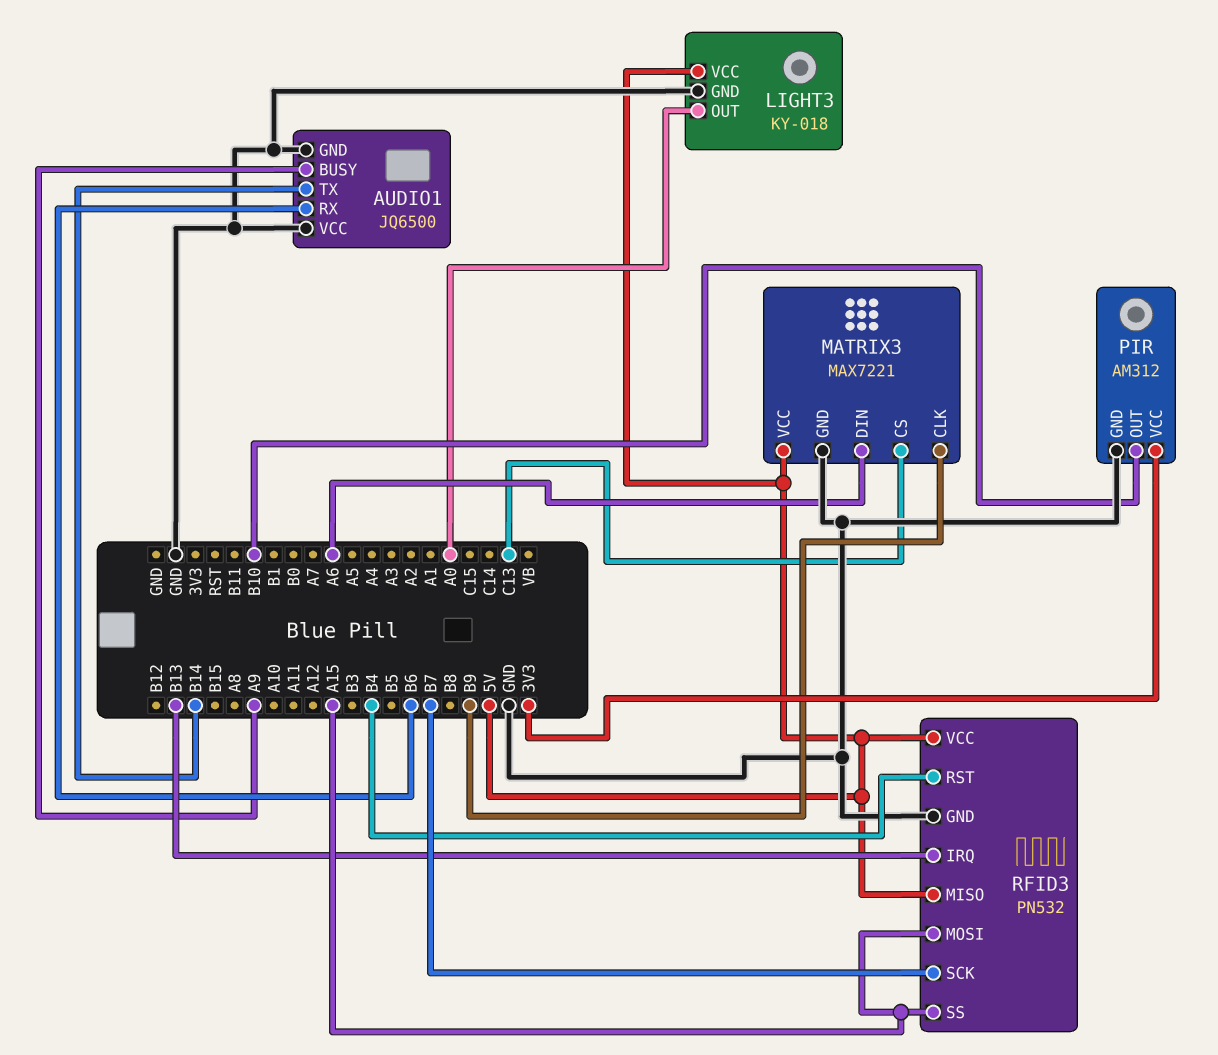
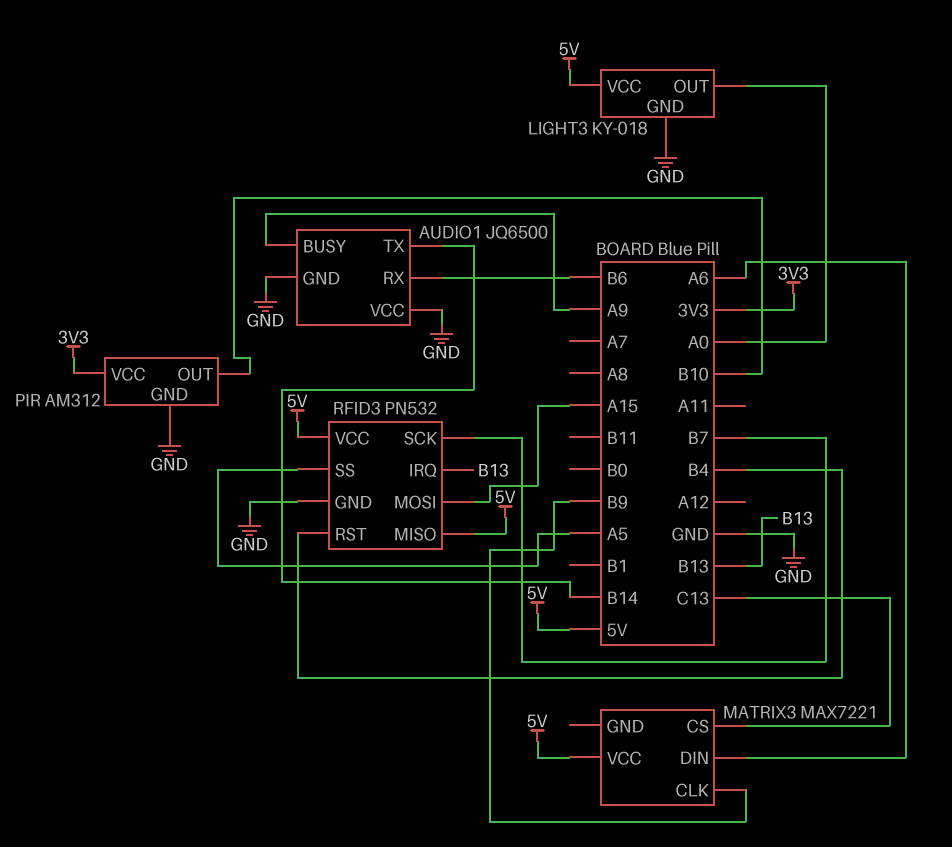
MATRIX3 pin GND: GND -> none
RFID3 pin SS: A15 -> A5

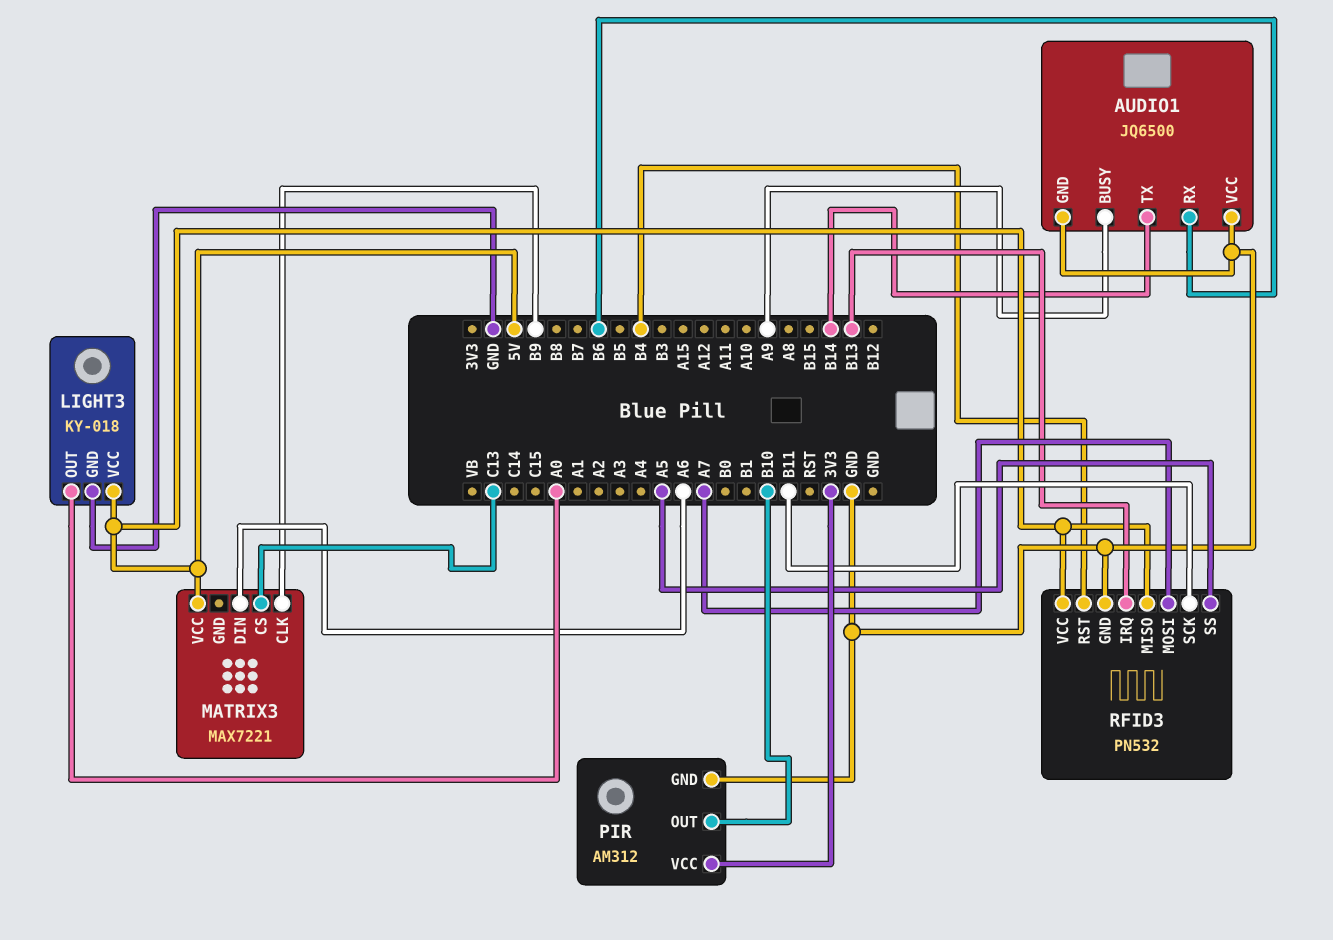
RFID3 pin MOSI: A15 -> A7
RFID3 pin SCK: B7 -> B11

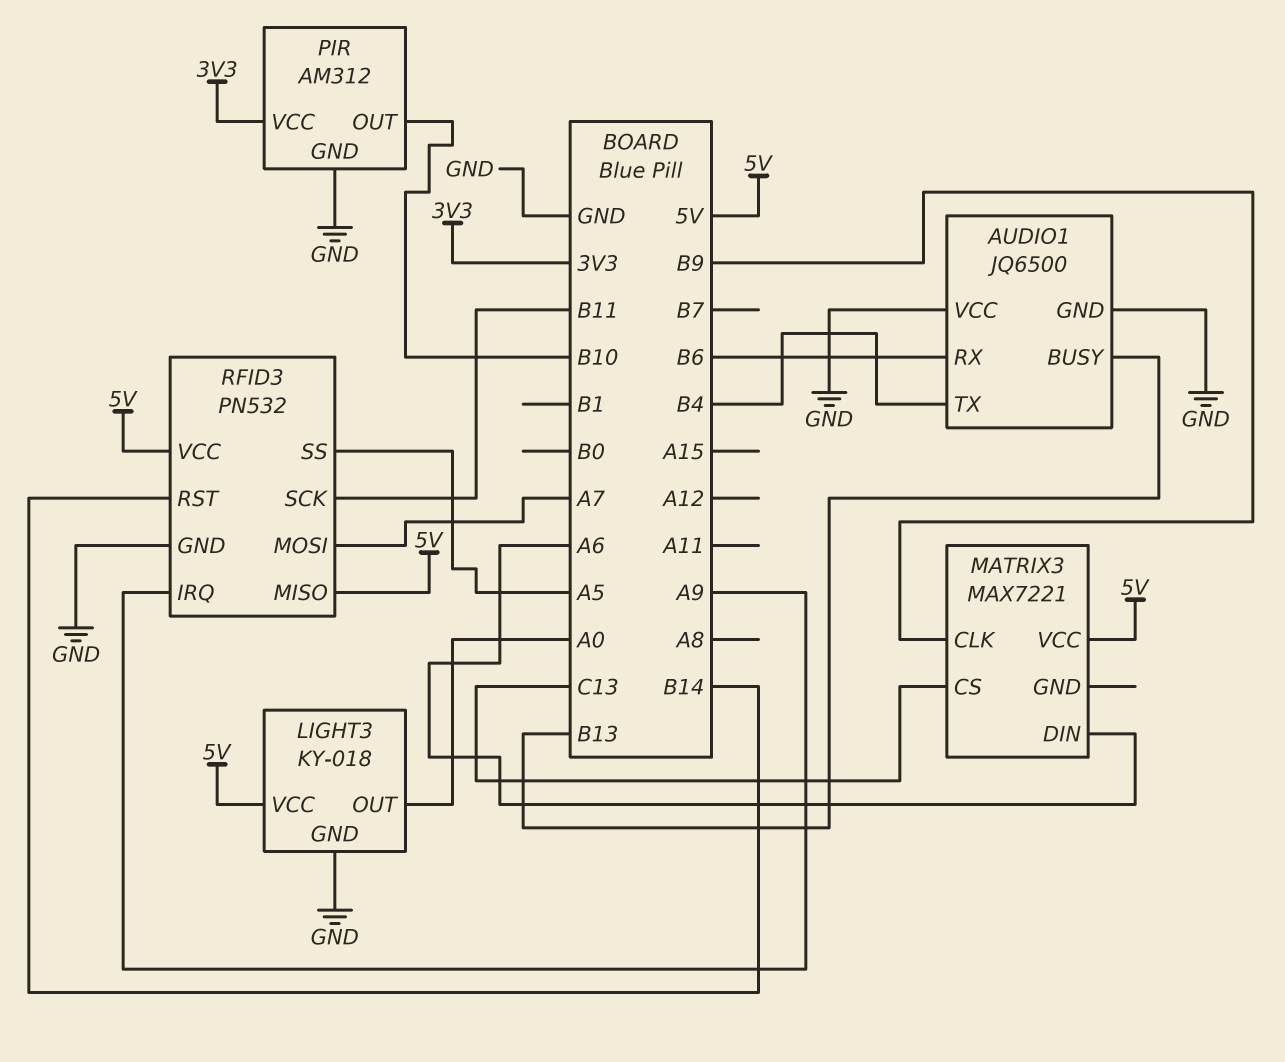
AUDIO1 pin BUSY: A9 -> B13
AUDIO1 pin TX: B14 -> B4
RFID3 pin IRQ: B13 -> A9
RFID3 pin RST: B4 -> B14

